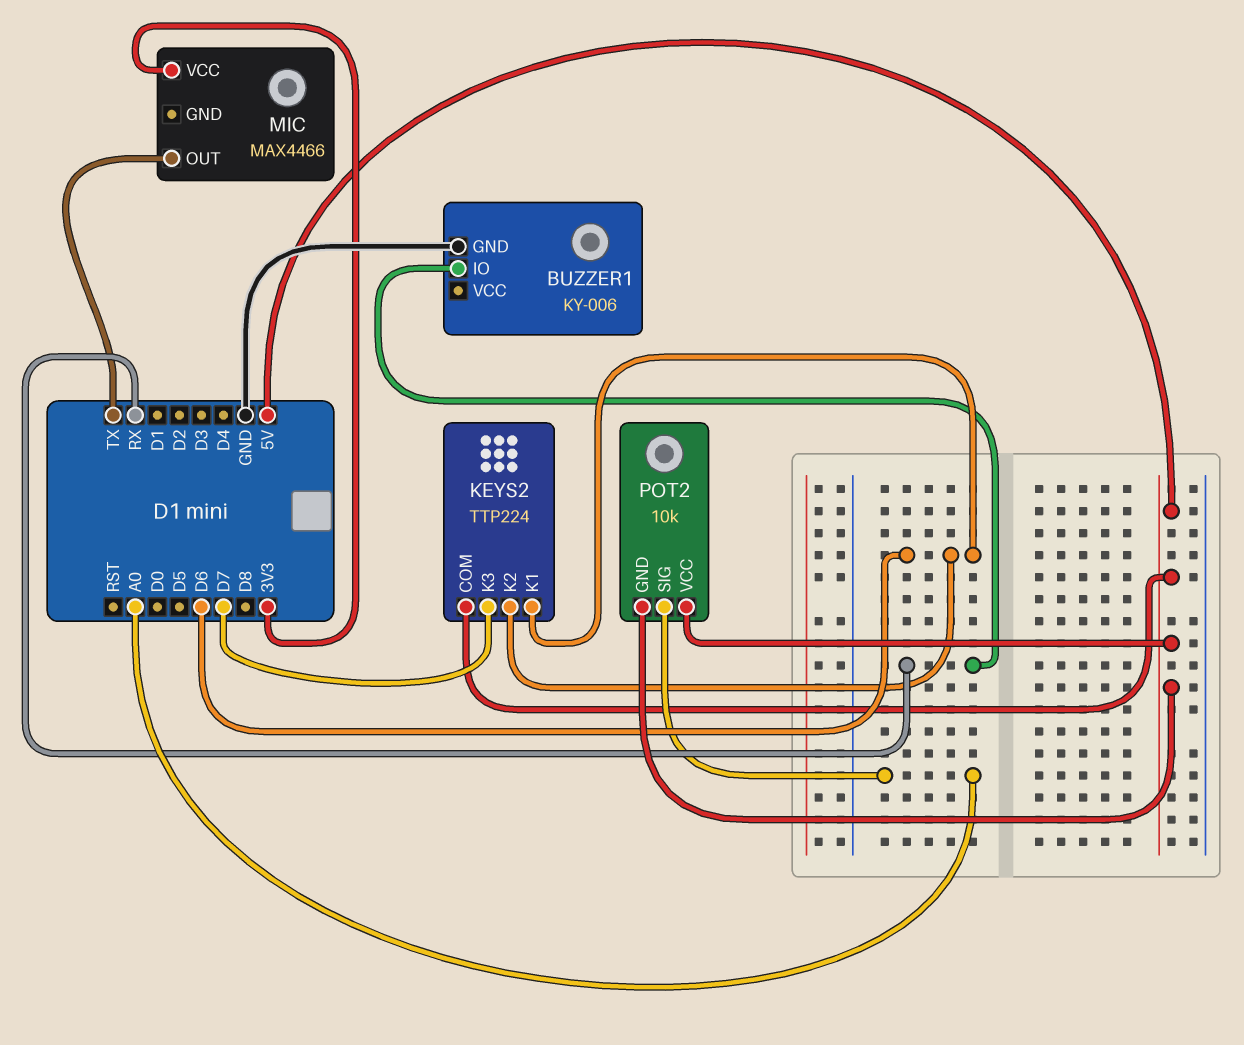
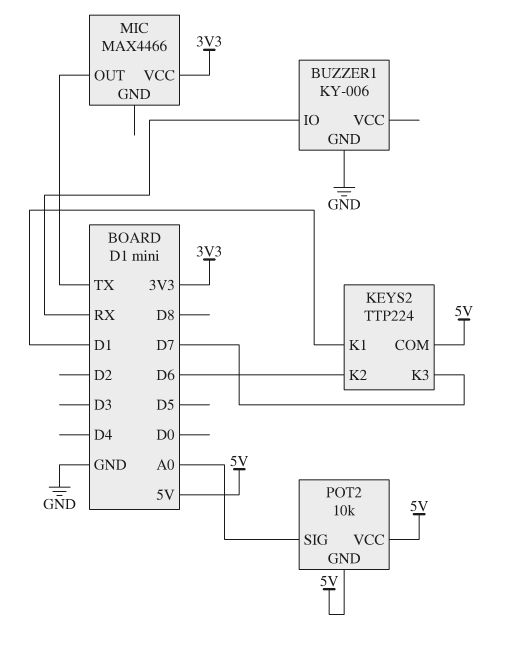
KEYS2 pin K1: D6 -> D1

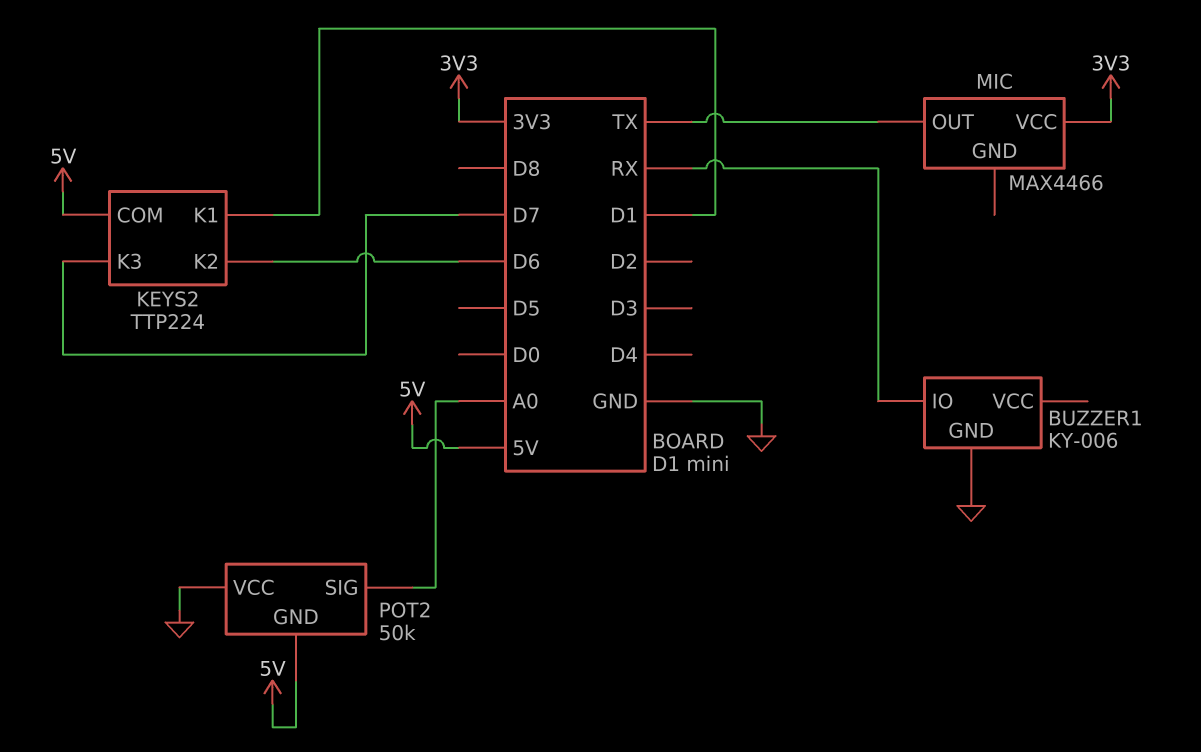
POT2: 10k -> 50k
POT2 pin VCC: 5V -> GND

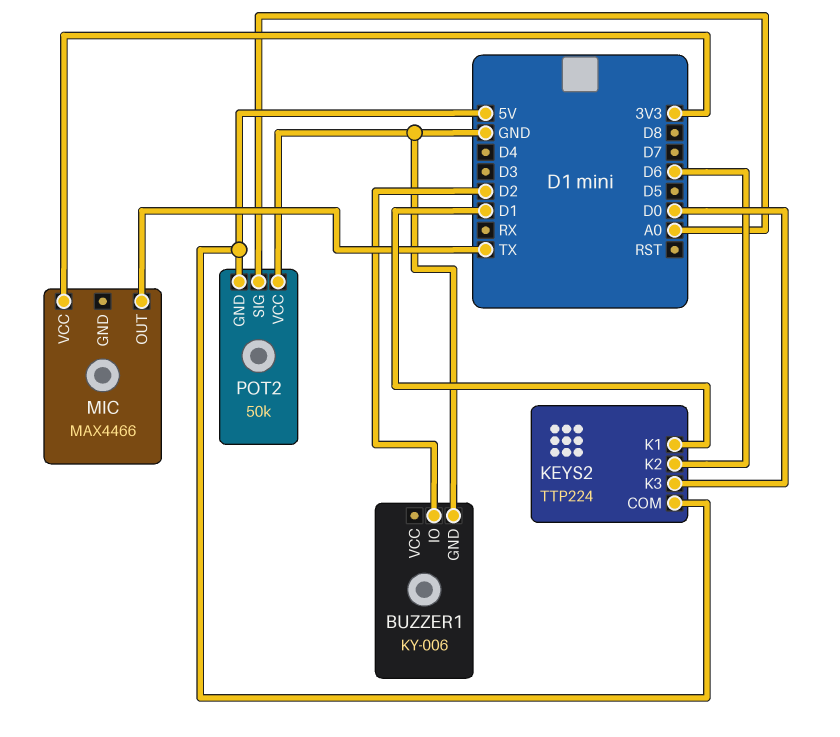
BUZZER1 pin IO: RX -> D2
KEYS2 pin K3: D7 -> D0

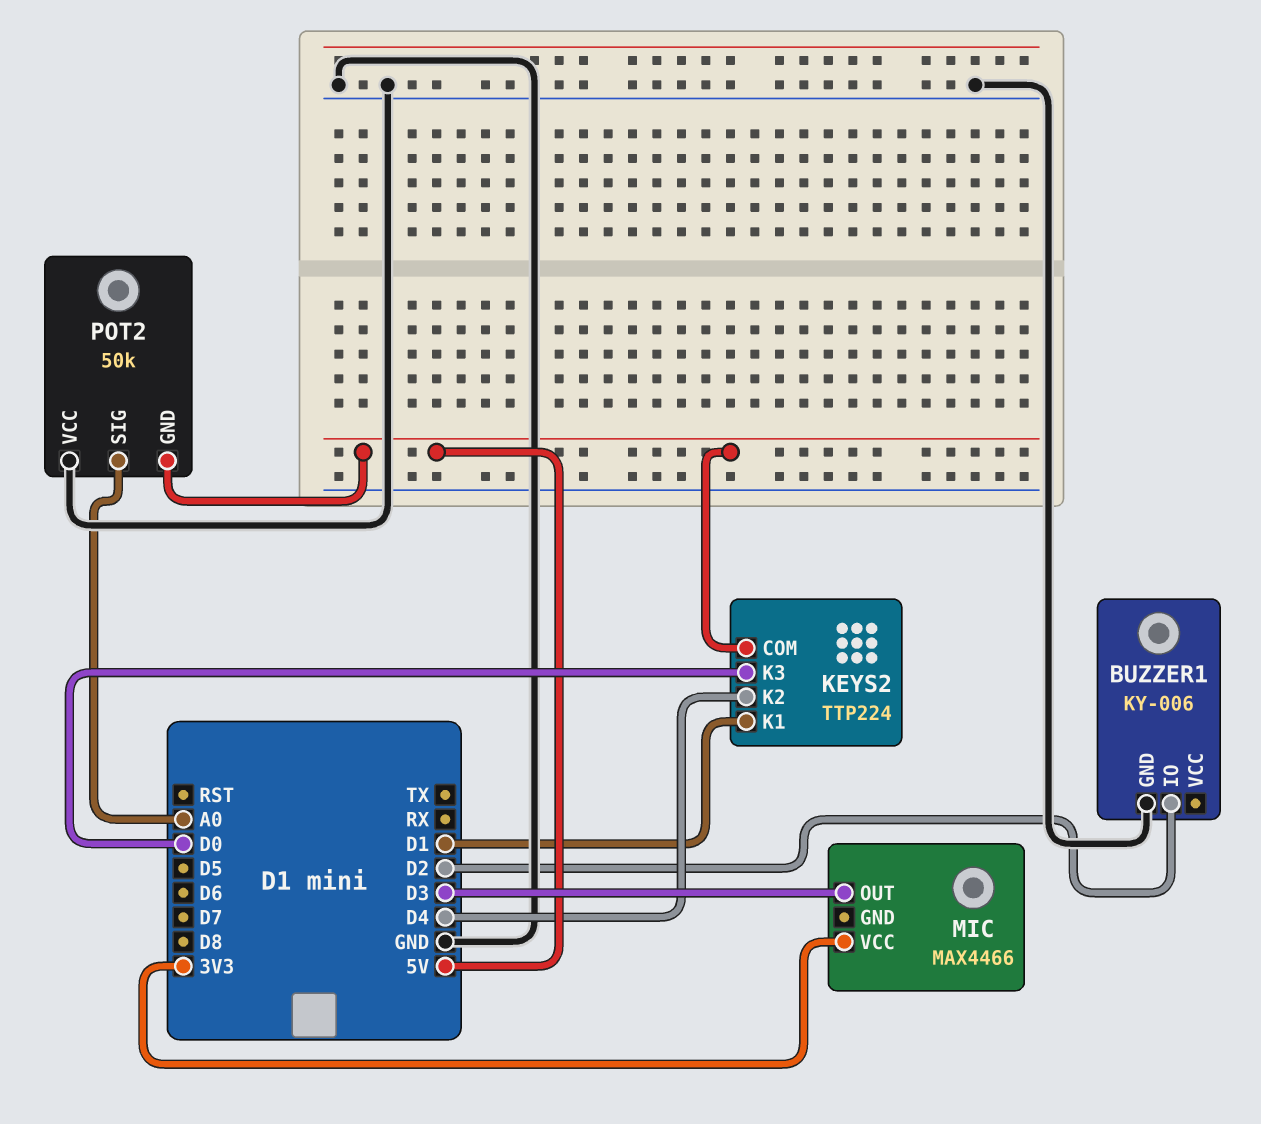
KEYS2 pin K2: D6 -> D4
MIC pin OUT: TX -> D3

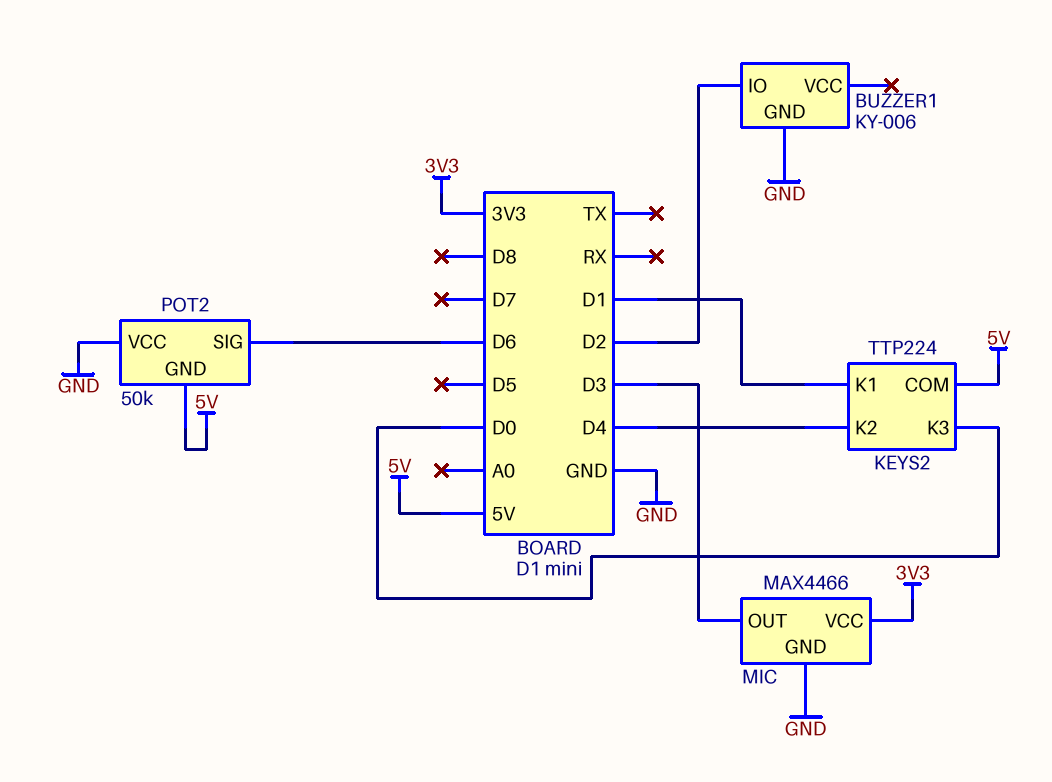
MIC pin GND: none -> GND
POT2 pin SIG: A0 -> D6

